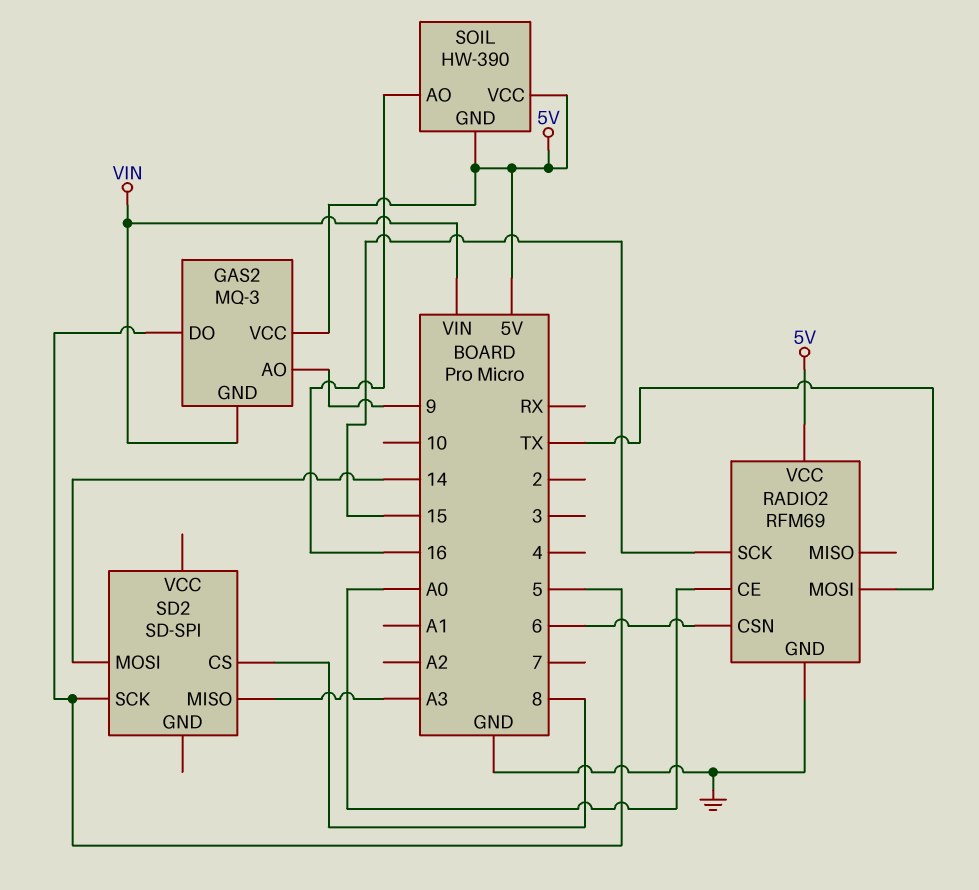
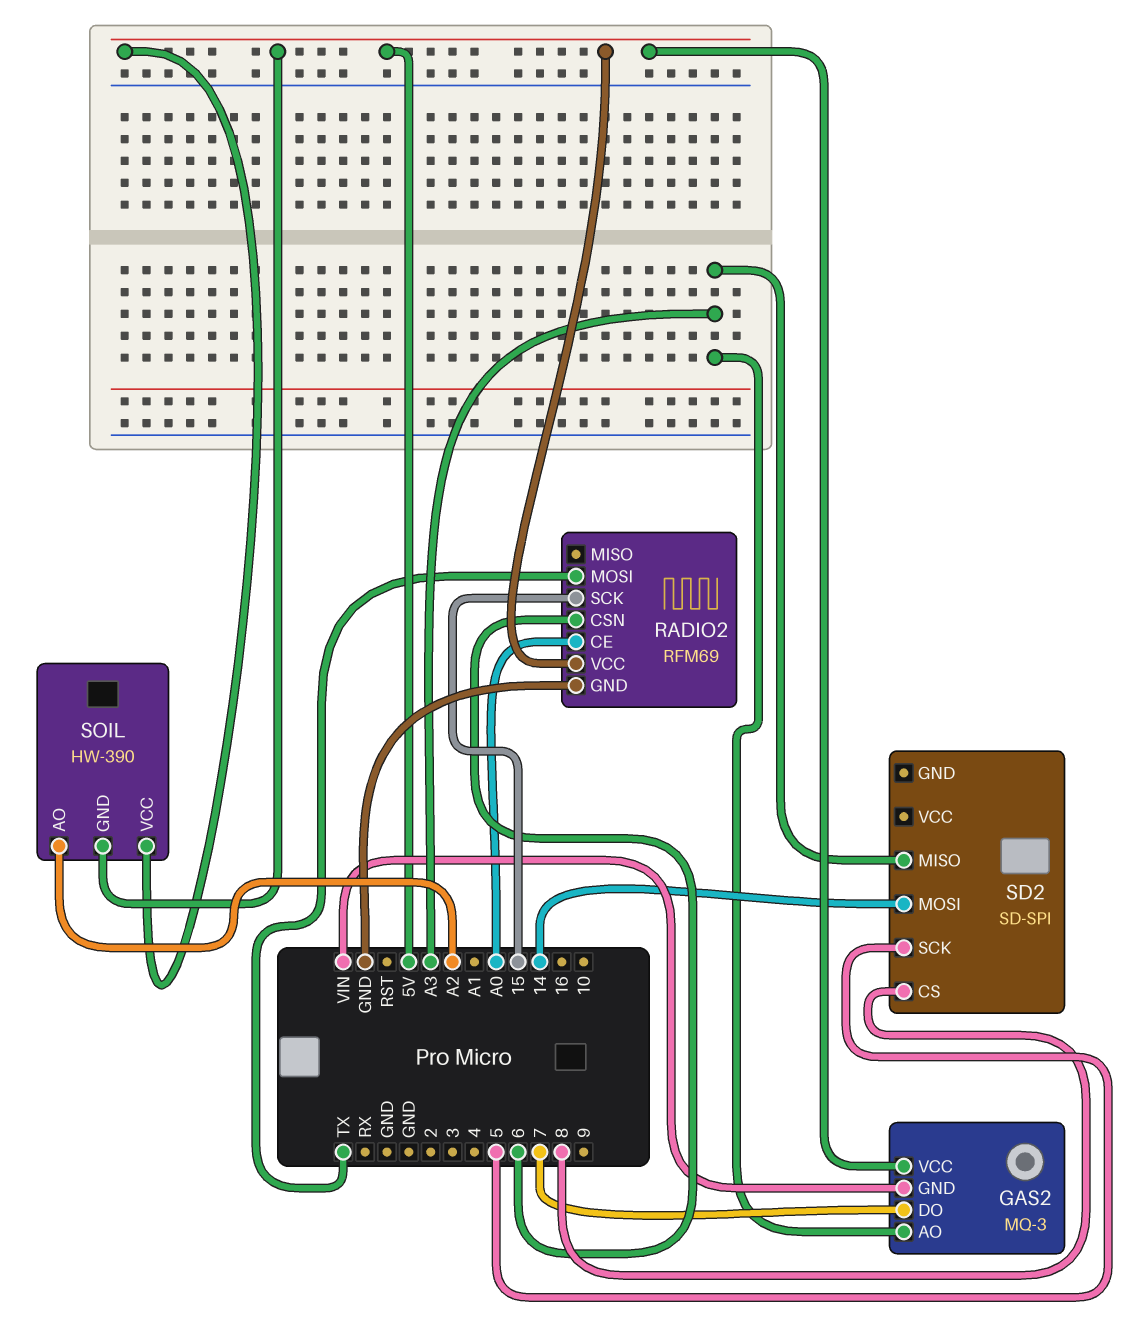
GAS2 pin AO: 9 -> A3
GAS2 pin DO: 5 -> 7
SOIL pin AO: 16 -> A2

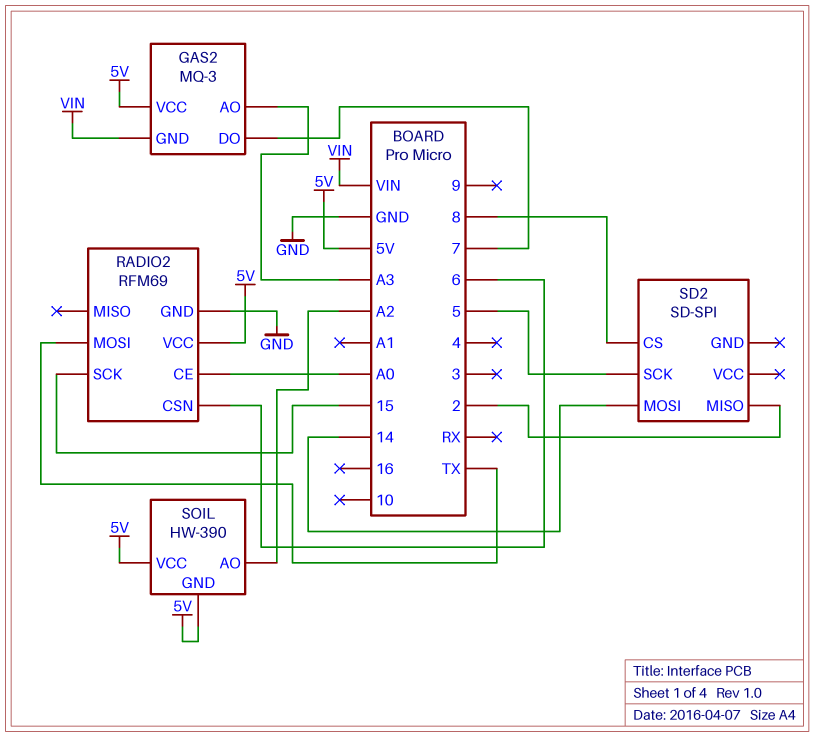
SD2 pin MISO: A3 -> 2

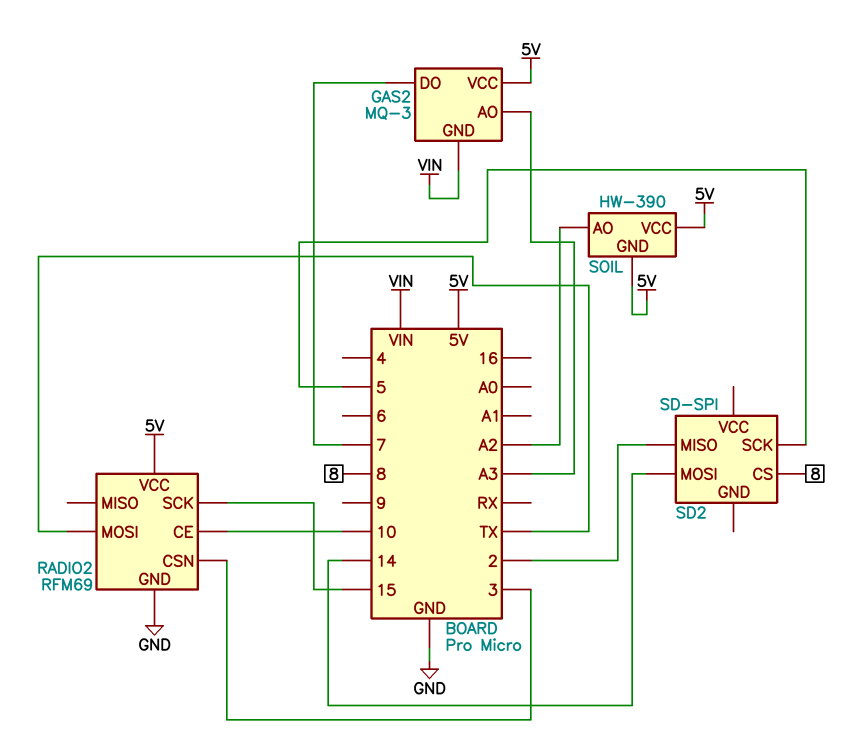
RADIO2 pin CE: A0 -> 10
RADIO2 pin CSN: 6 -> 3

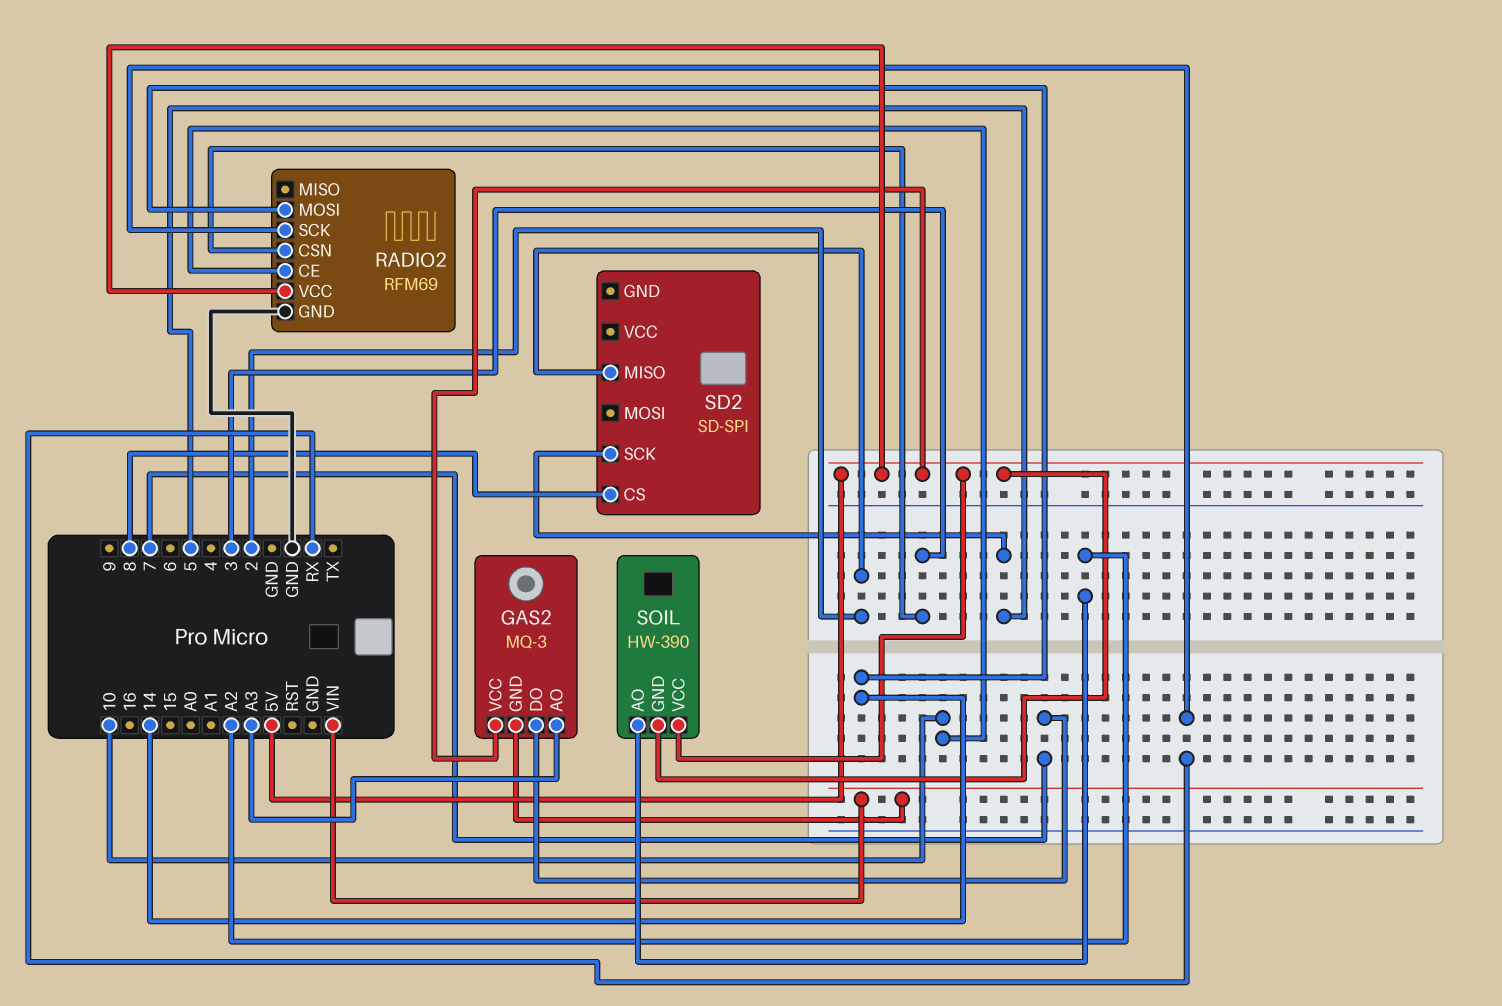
RADIO2 pin MOSI: TX -> 14
RADIO2 pin SCK: 15 -> RX
SD2 pin MOSI: 14 -> none

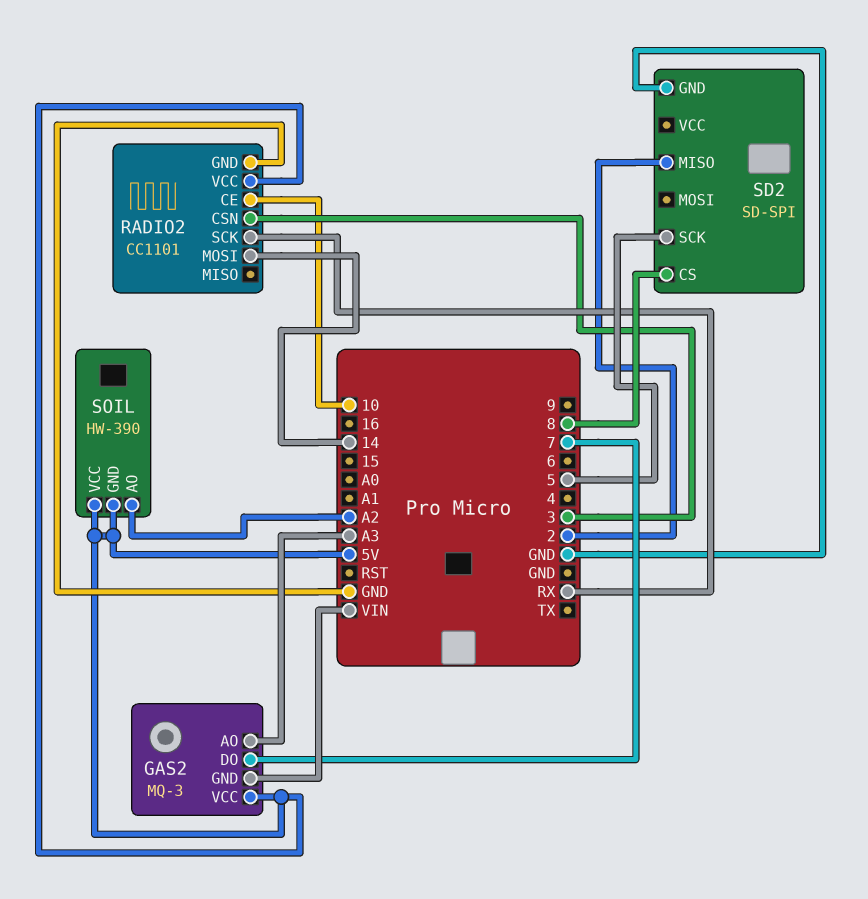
RADIO2: RFM69 -> CC1101
SD2 pin GND: none -> GND

